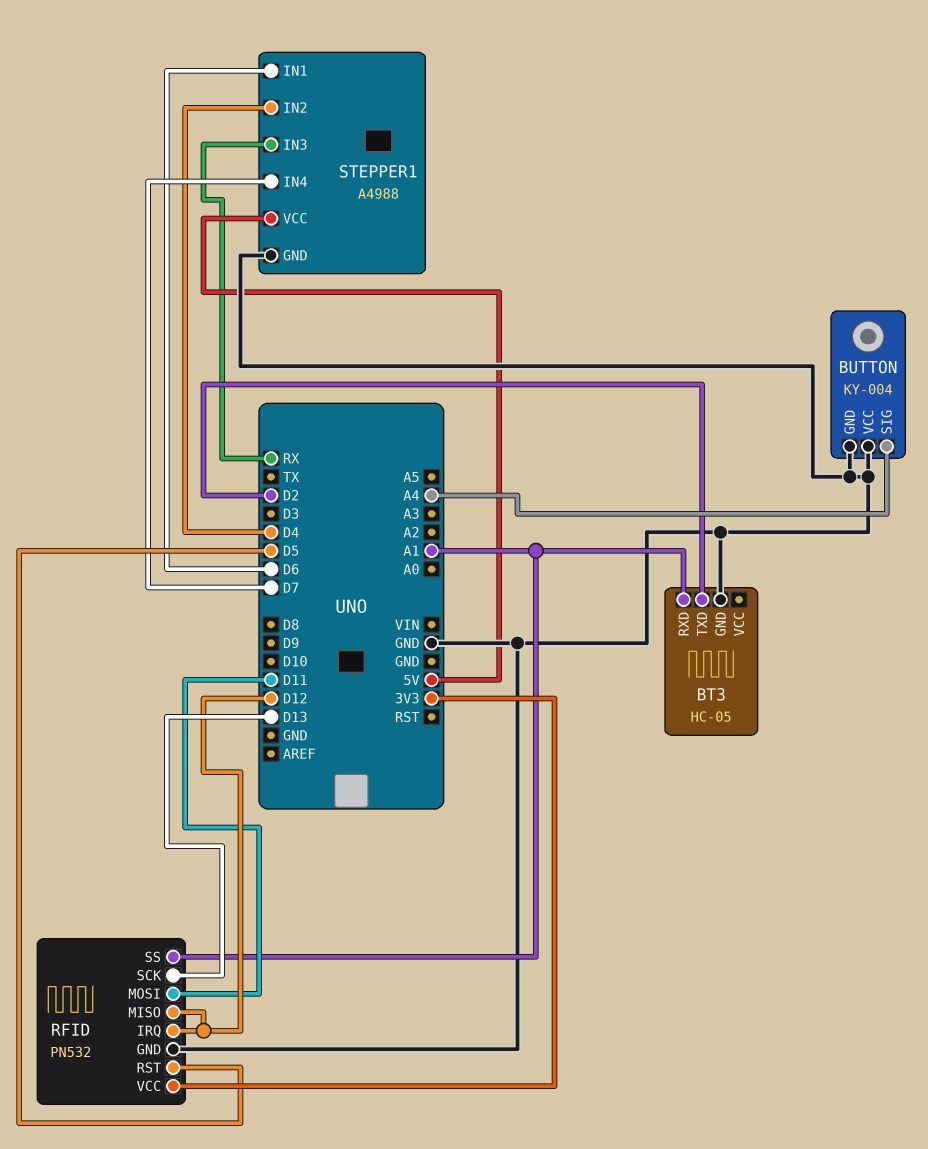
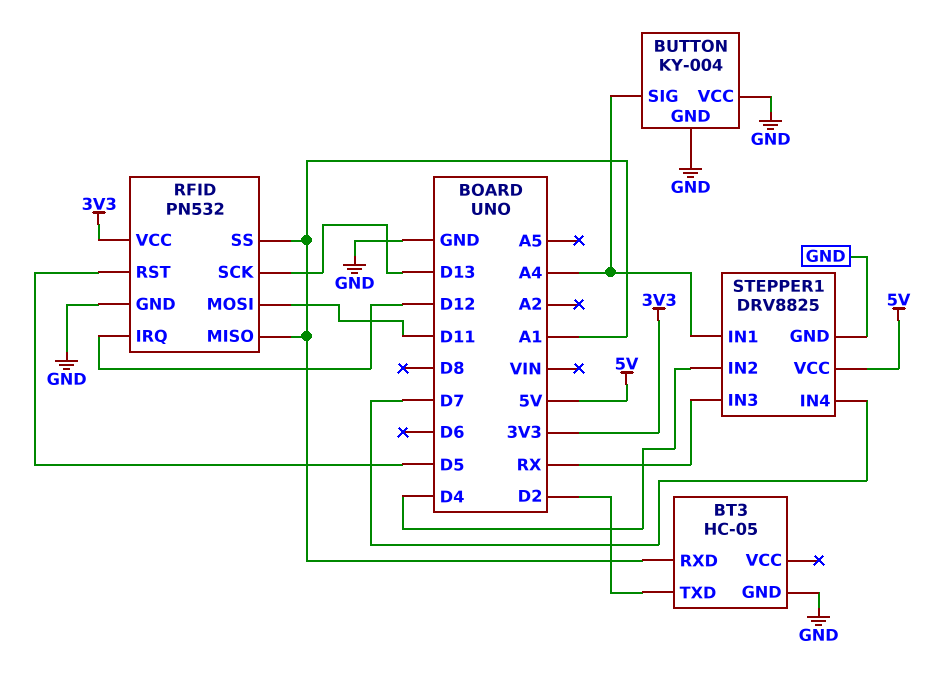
RFID pin MISO: D12 -> A1
STEPPER1: A4988 -> DRV8825
STEPPER1 pin IN1: D6 -> A4

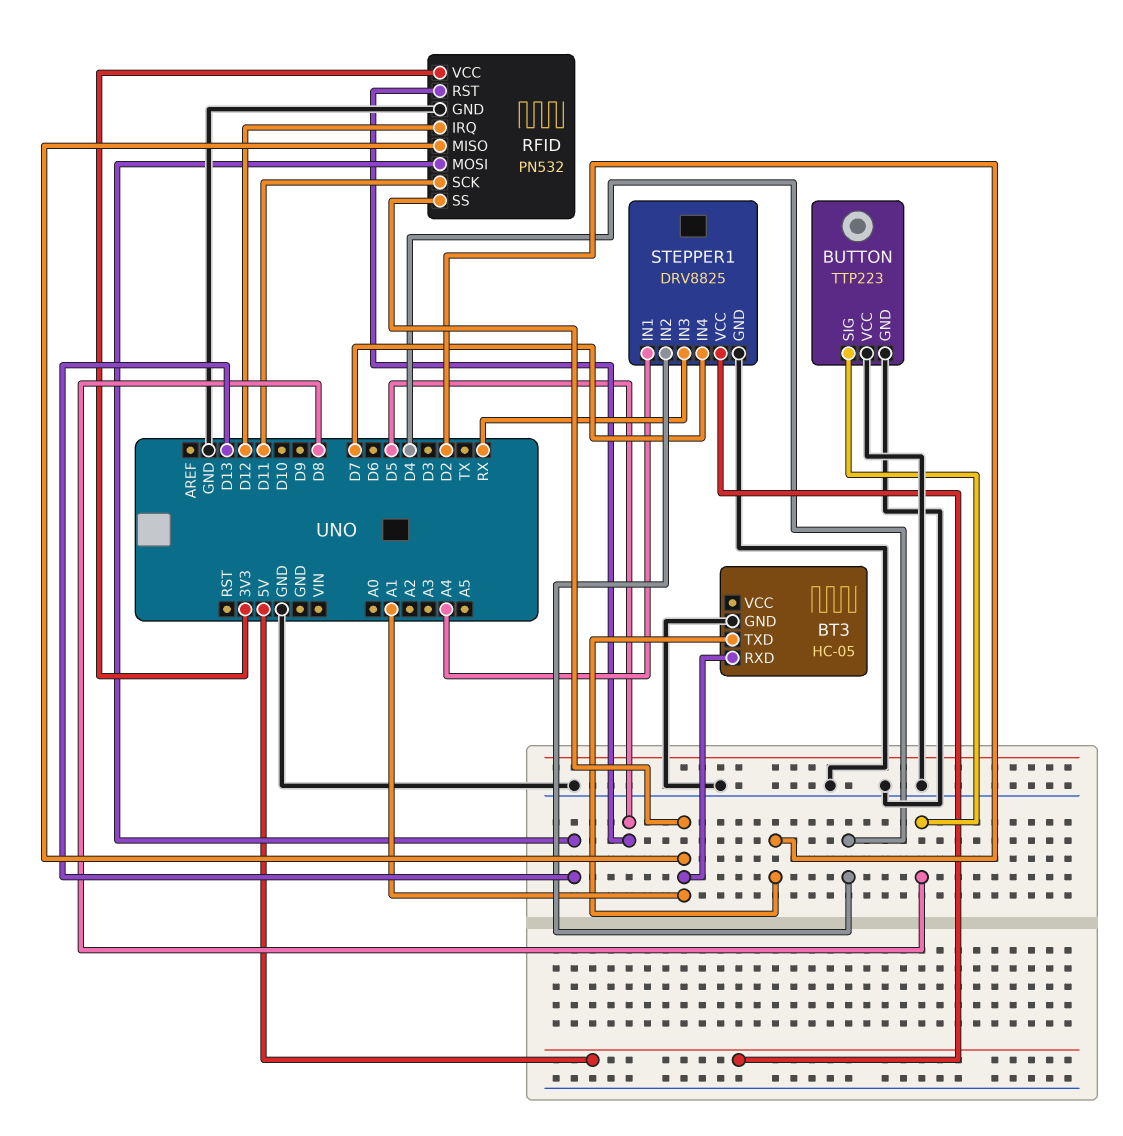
BUTTON: KY-004 -> TTP223
BUTTON pin SIG: A4 -> D8
RFID pin MOSI: D11 -> D13
RFID pin SCK: D13 -> D11

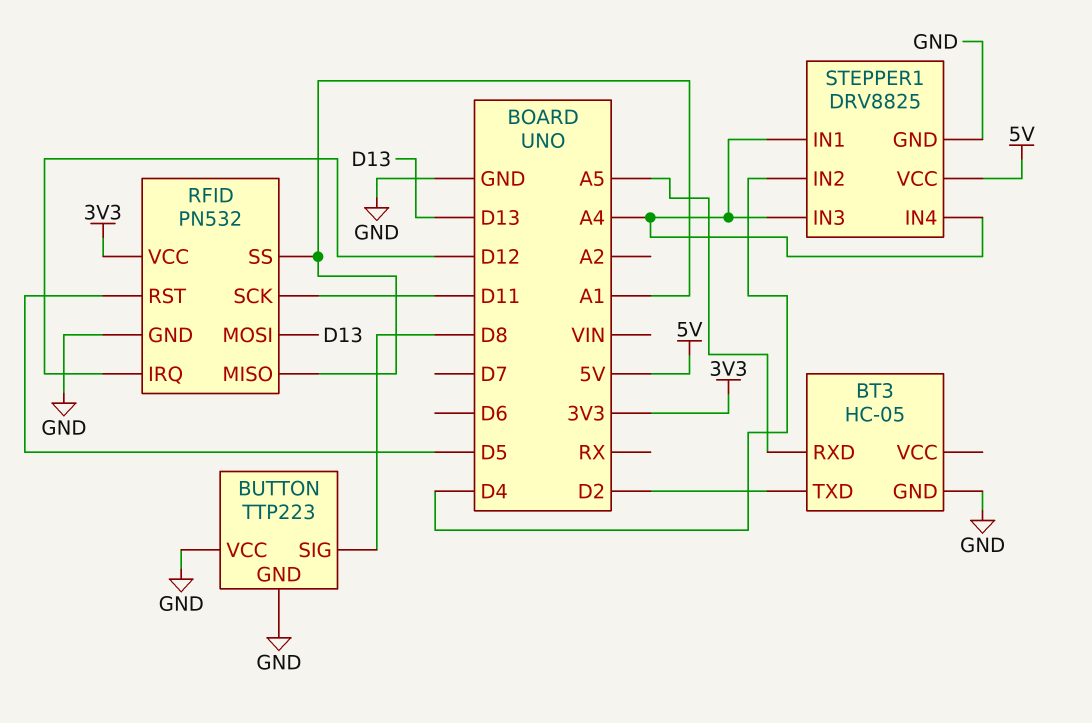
BT3 pin RXD: A1 -> A5
STEPPER1 pin IN3: RX -> A4
STEPPER1 pin IN4: D7 -> A4

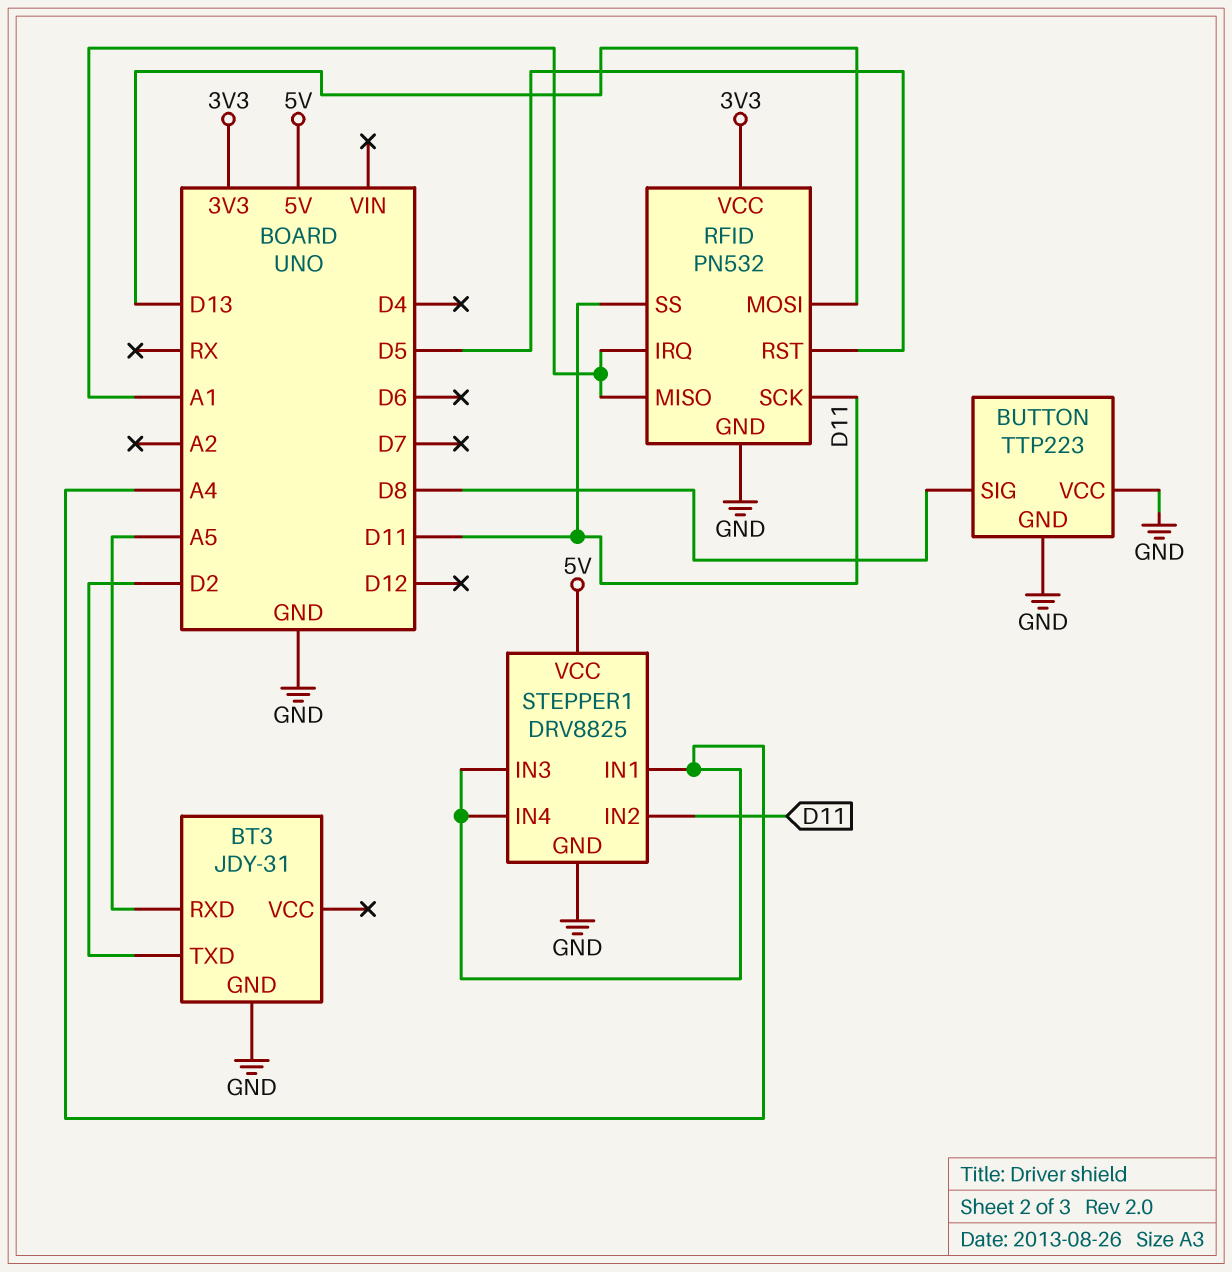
BT3: HC-05 -> JDY-31
RFID pin IRQ: D12 -> A1
RFID pin SS: A1 -> D11
STEPPER1 pin IN2: D4 -> D11

